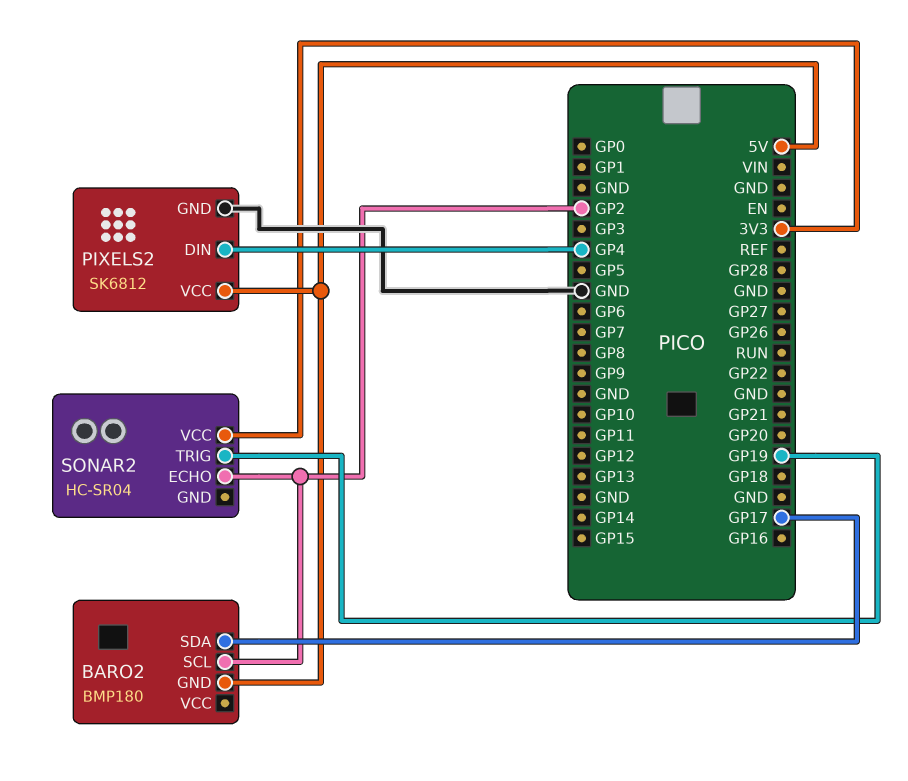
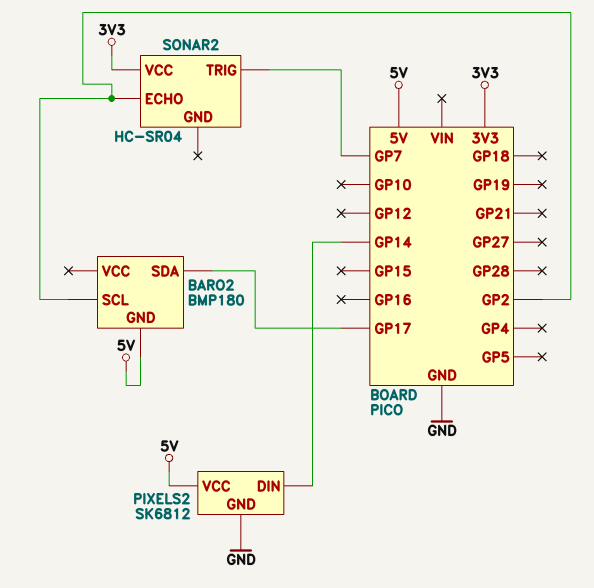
PIXELS2 pin DIN: GP4 -> GP14
SONAR2 pin TRIG: GP19 -> GP7

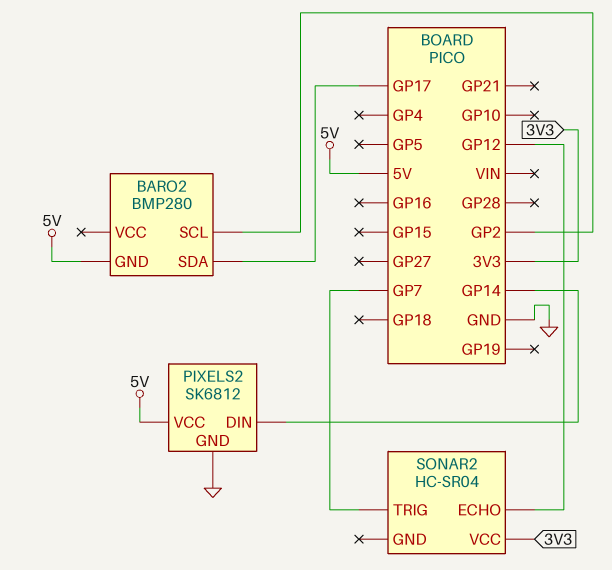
BARO2: BMP180 -> BMP280
SONAR2 pin ECHO: GP2 -> GP12

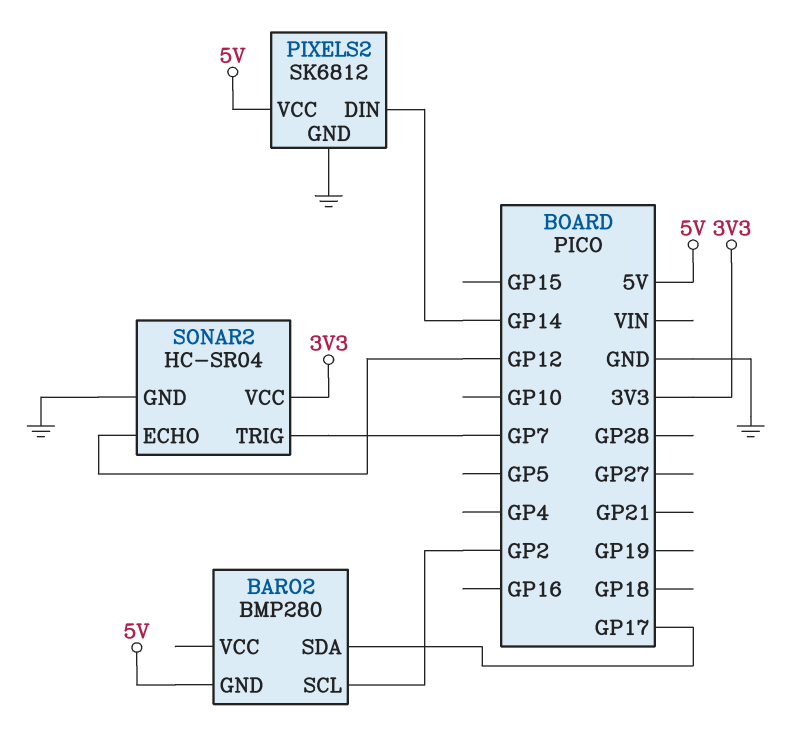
SONAR2 pin GND: none -> GND

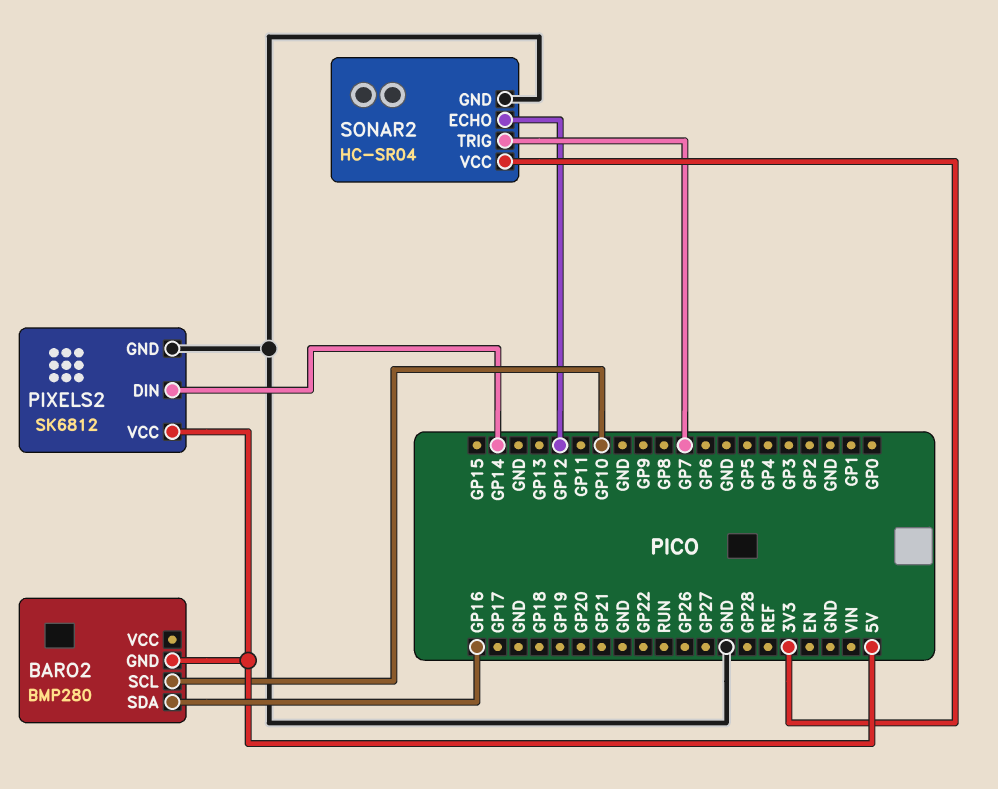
BARO2 pin SCL: GP2 -> GP10
BARO2 pin SDA: GP17 -> GP16

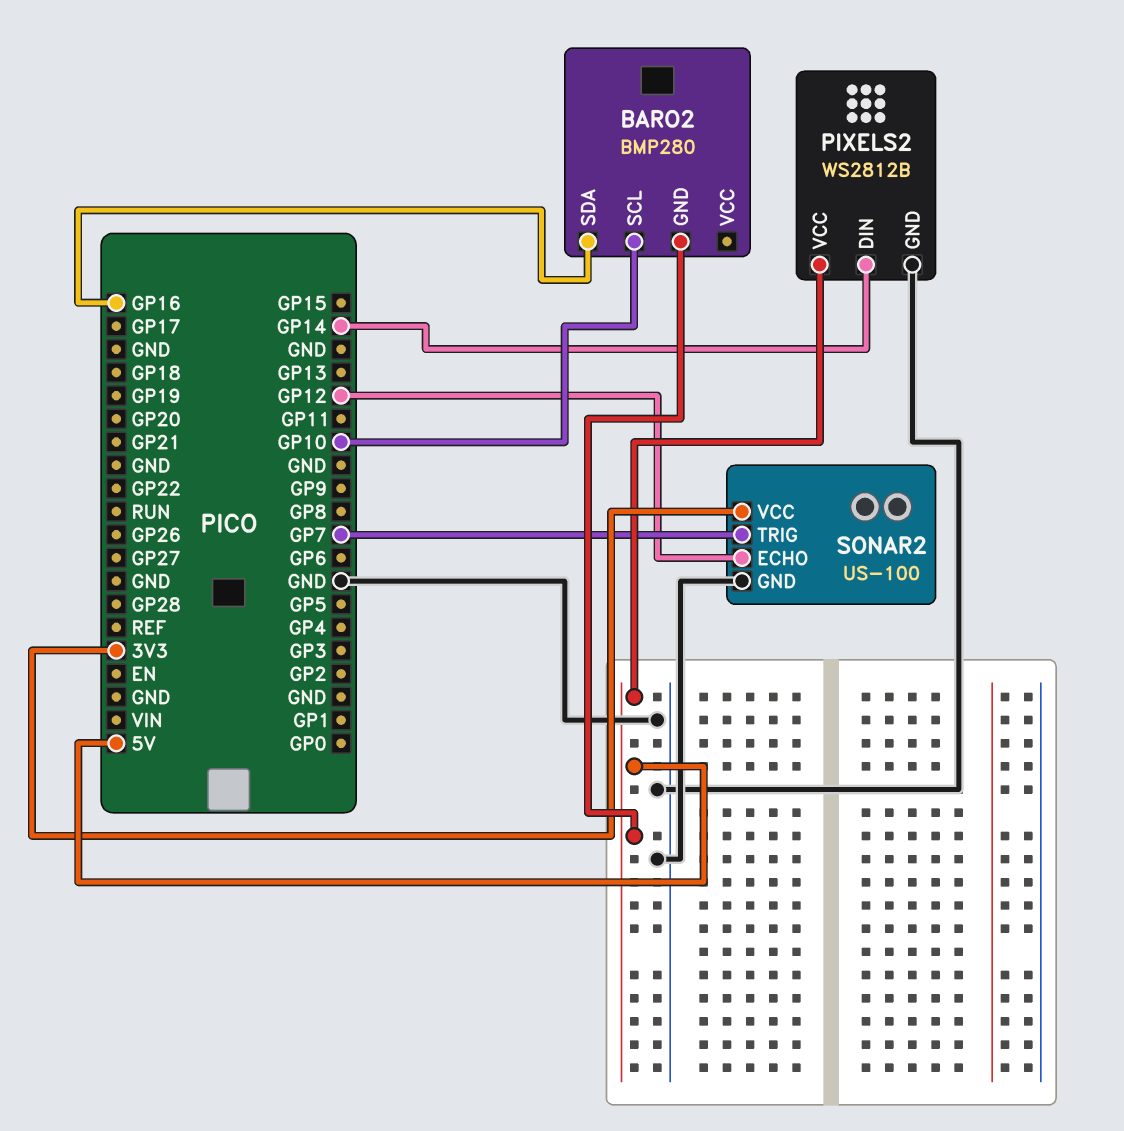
PIXELS2: SK6812 -> WS2812B
SONAR2: HC-SR04 -> US-100

